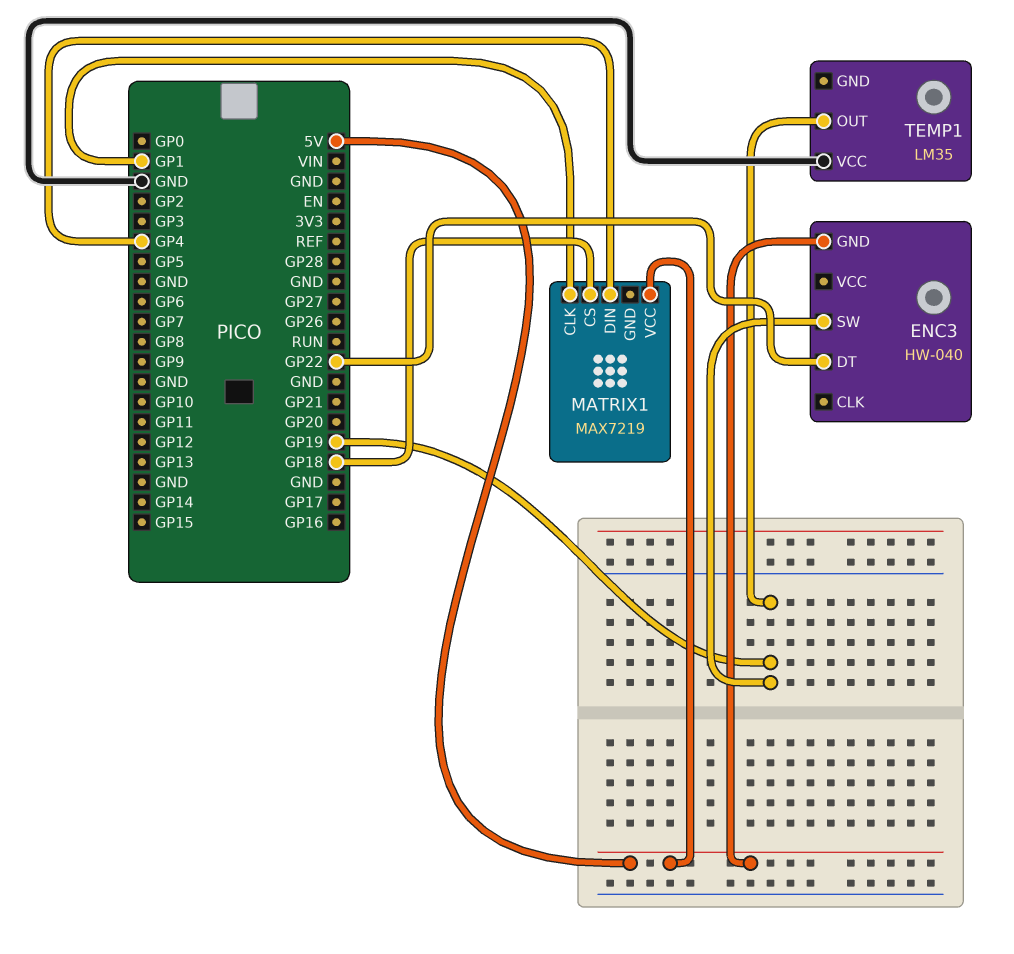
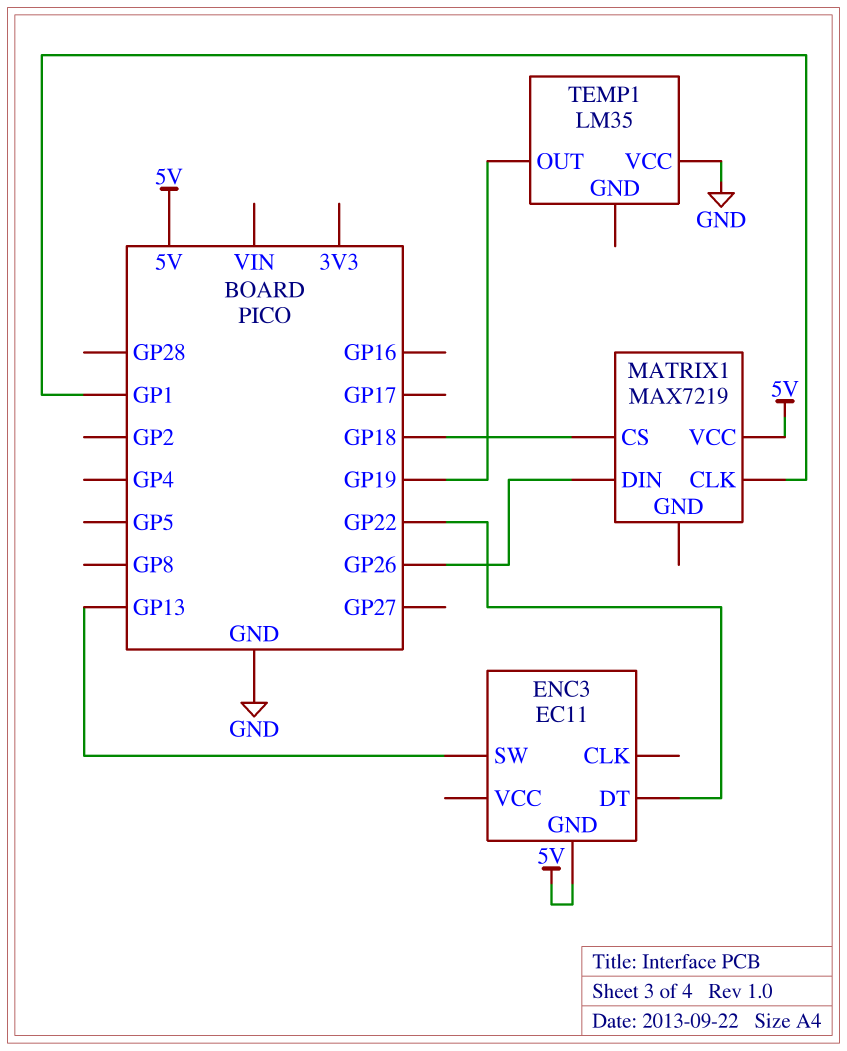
ENC3: HW-040 -> EC11
ENC3 pin SW: GP19 -> GP13
MATRIX1 pin DIN: GP4 -> GP26

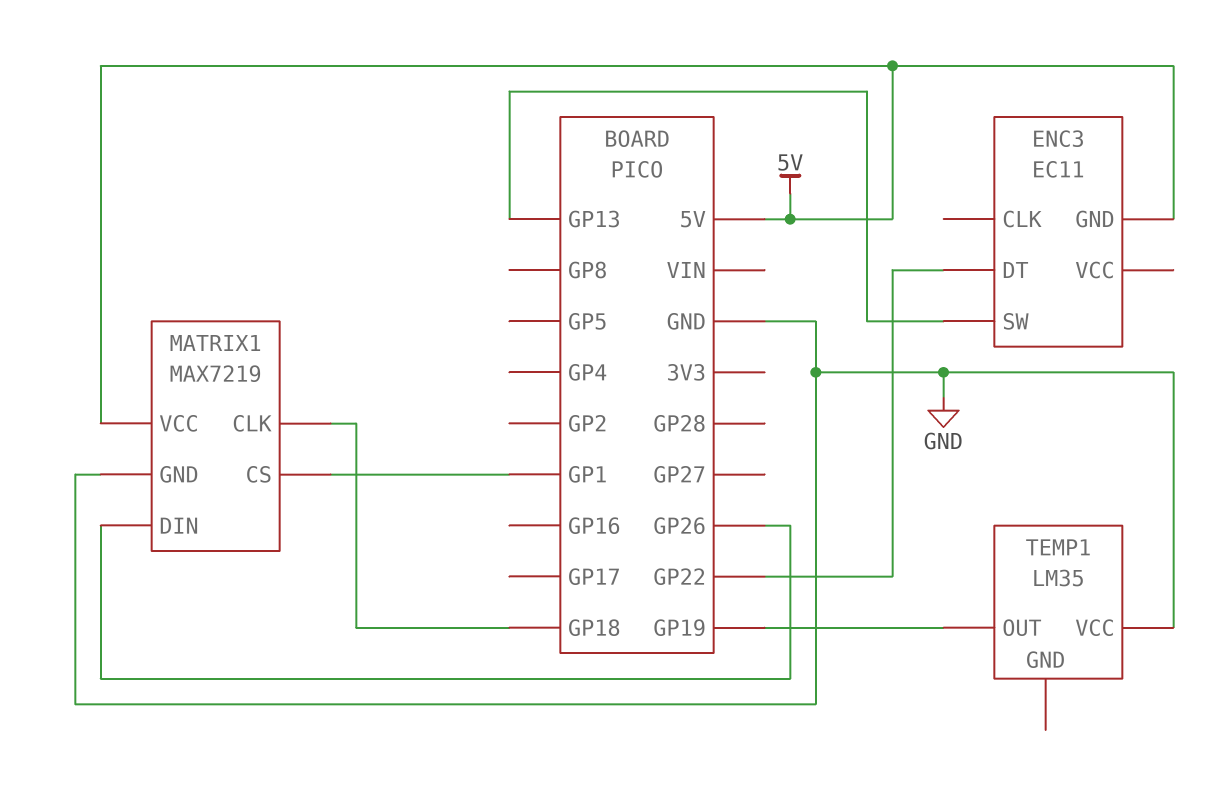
MATRIX1 pin CLK: GP1 -> GP18
MATRIX1 pin CS: GP18 -> GP1
MATRIX1 pin GND: none -> GND

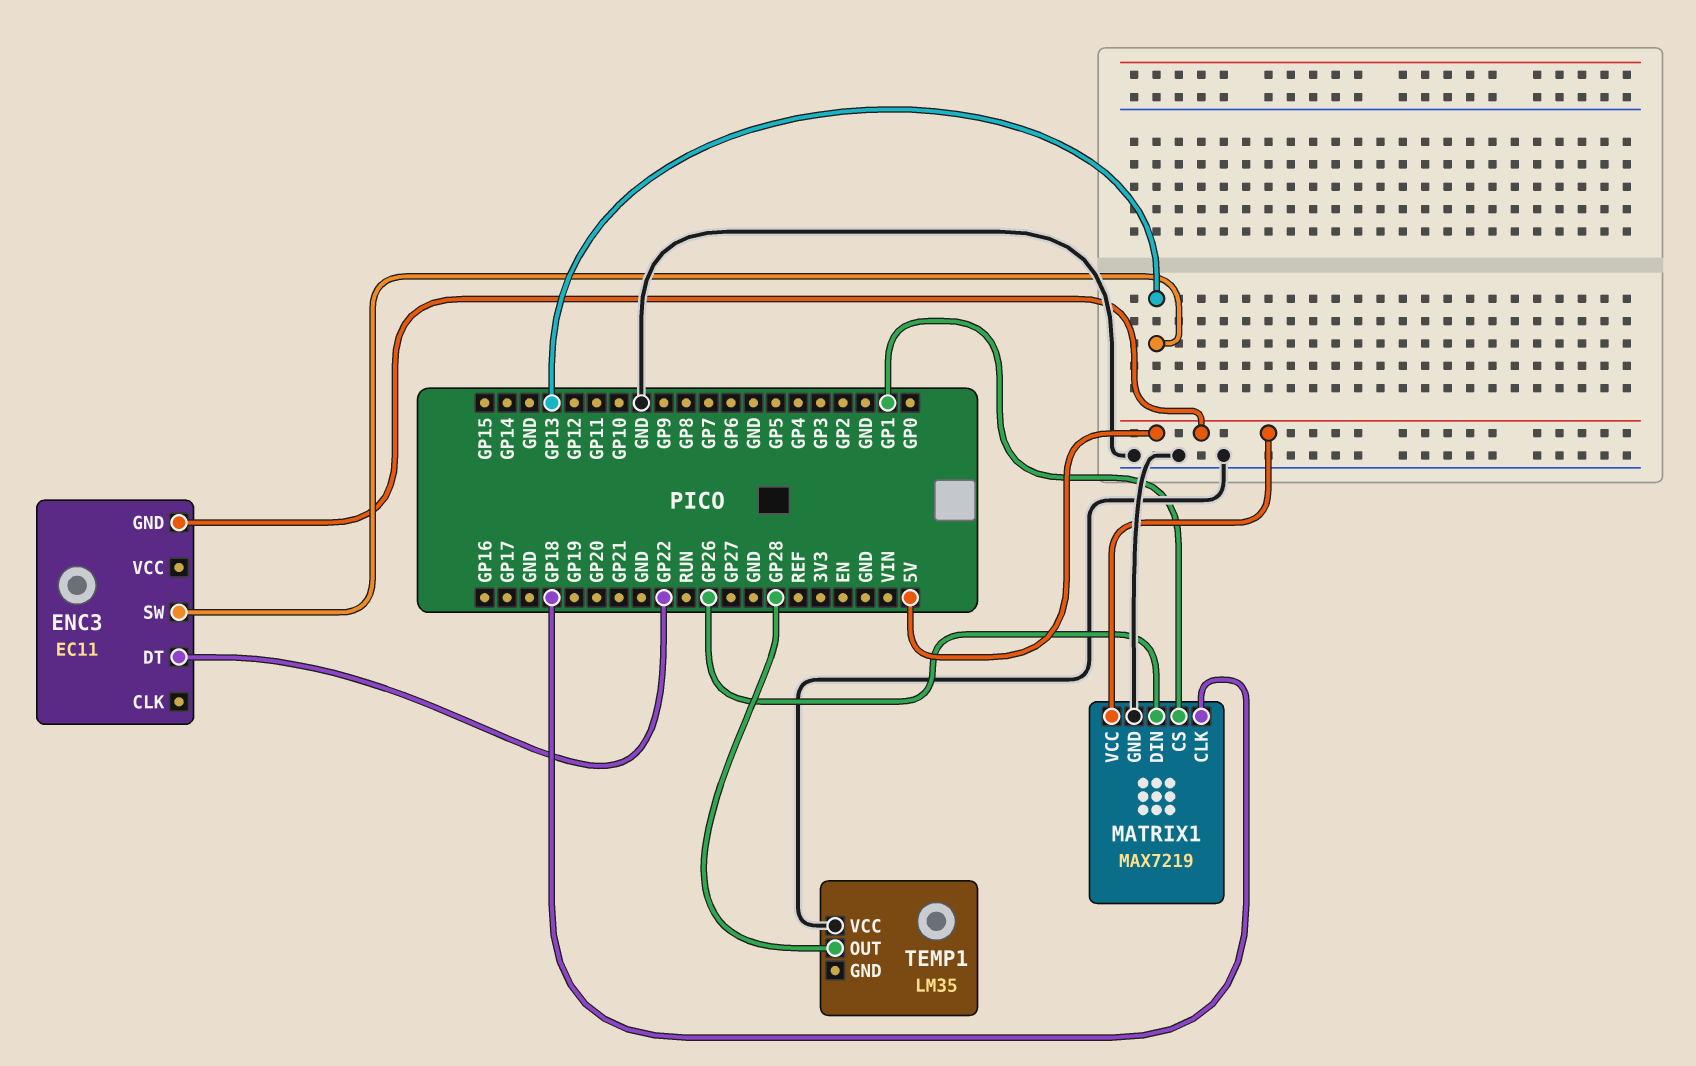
TEMP1 pin OUT: GP19 -> GP28

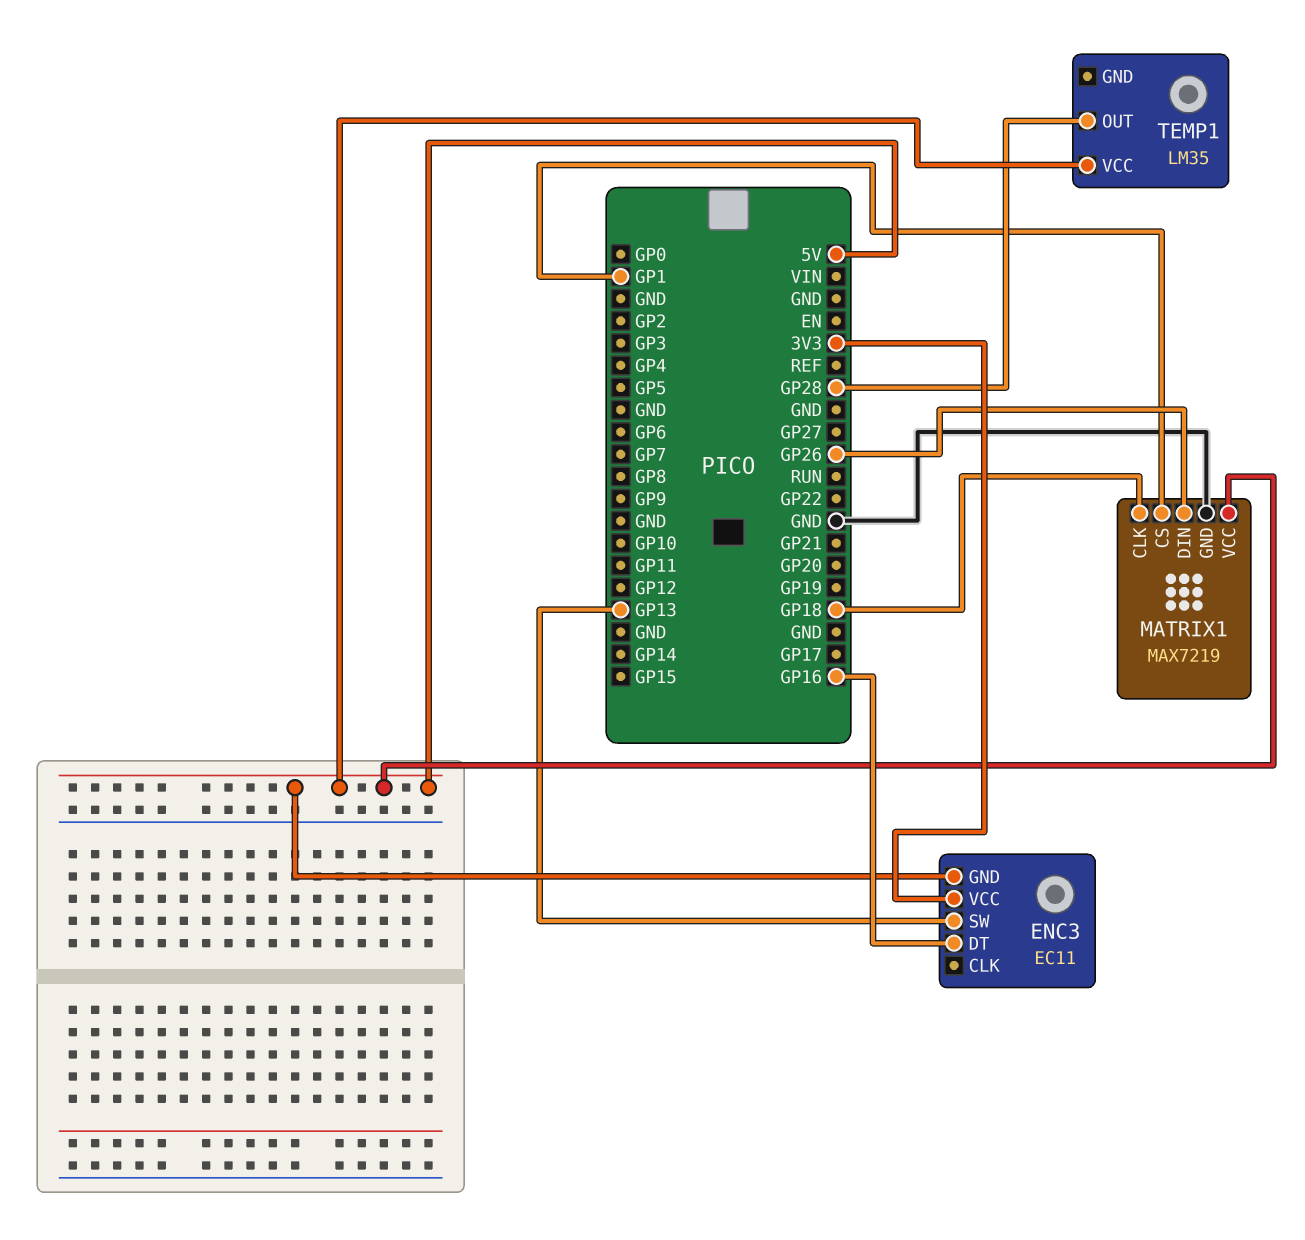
ENC3 pin DT: GP22 -> GP16
ENC3 pin VCC: none -> 3V3
TEMP1 pin VCC: GND -> 5V

